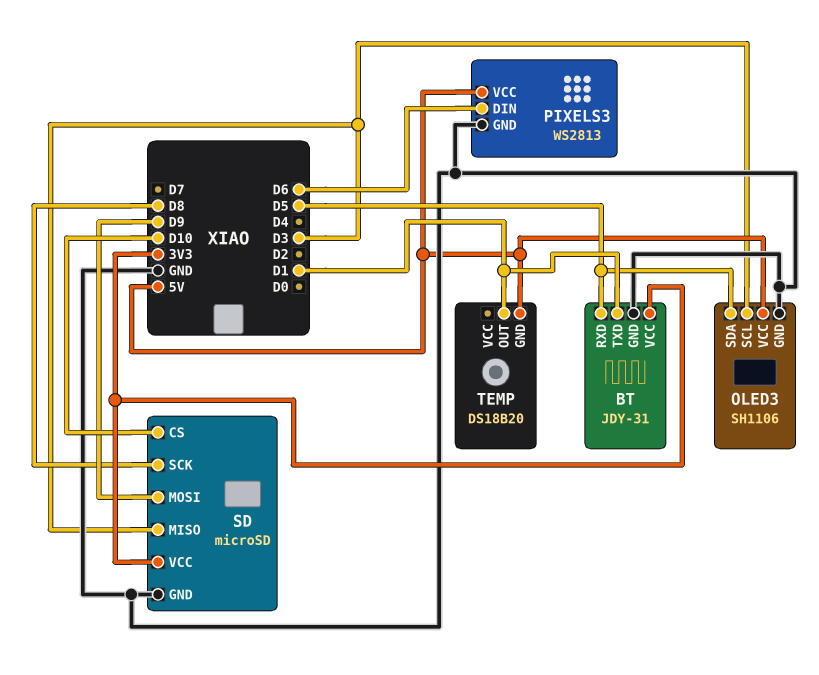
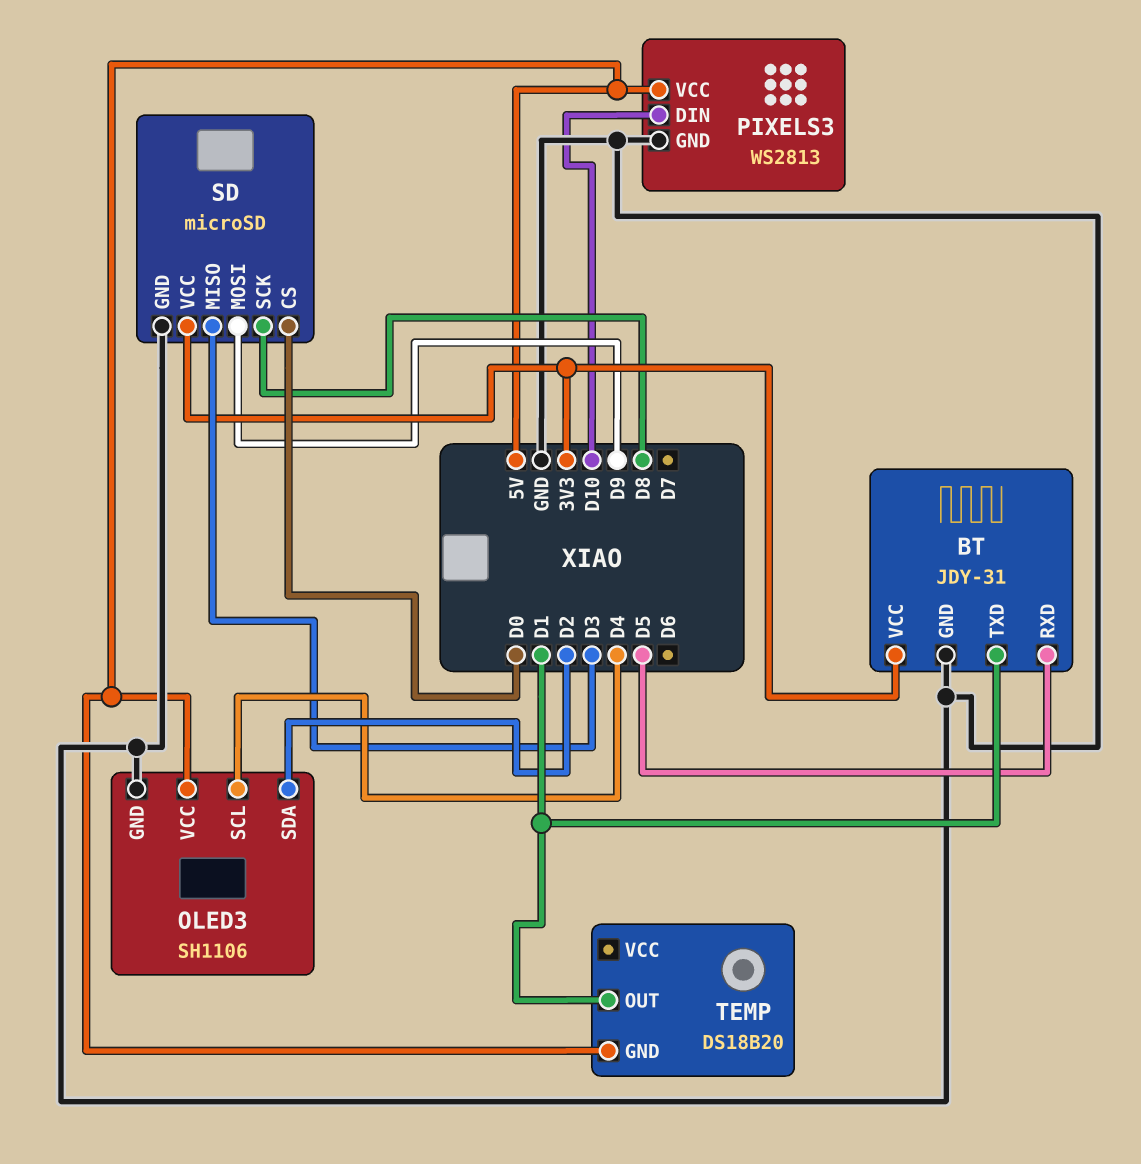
OLED3 pin SCL: D3 -> D4
OLED3 pin SDA: D5 -> D2
PIXELS3 pin DIN: D6 -> D10
SD pin CS: D10 -> D0

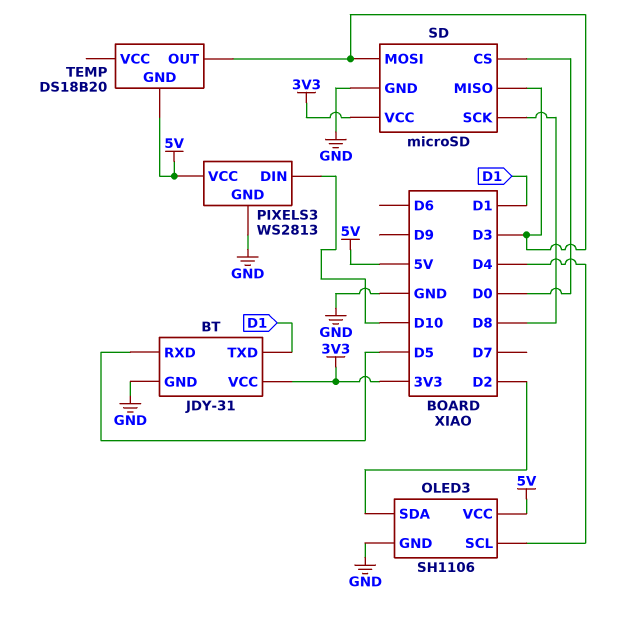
SD pin MOSI: D9 -> D3
TEMP pin OUT: D1 -> D3

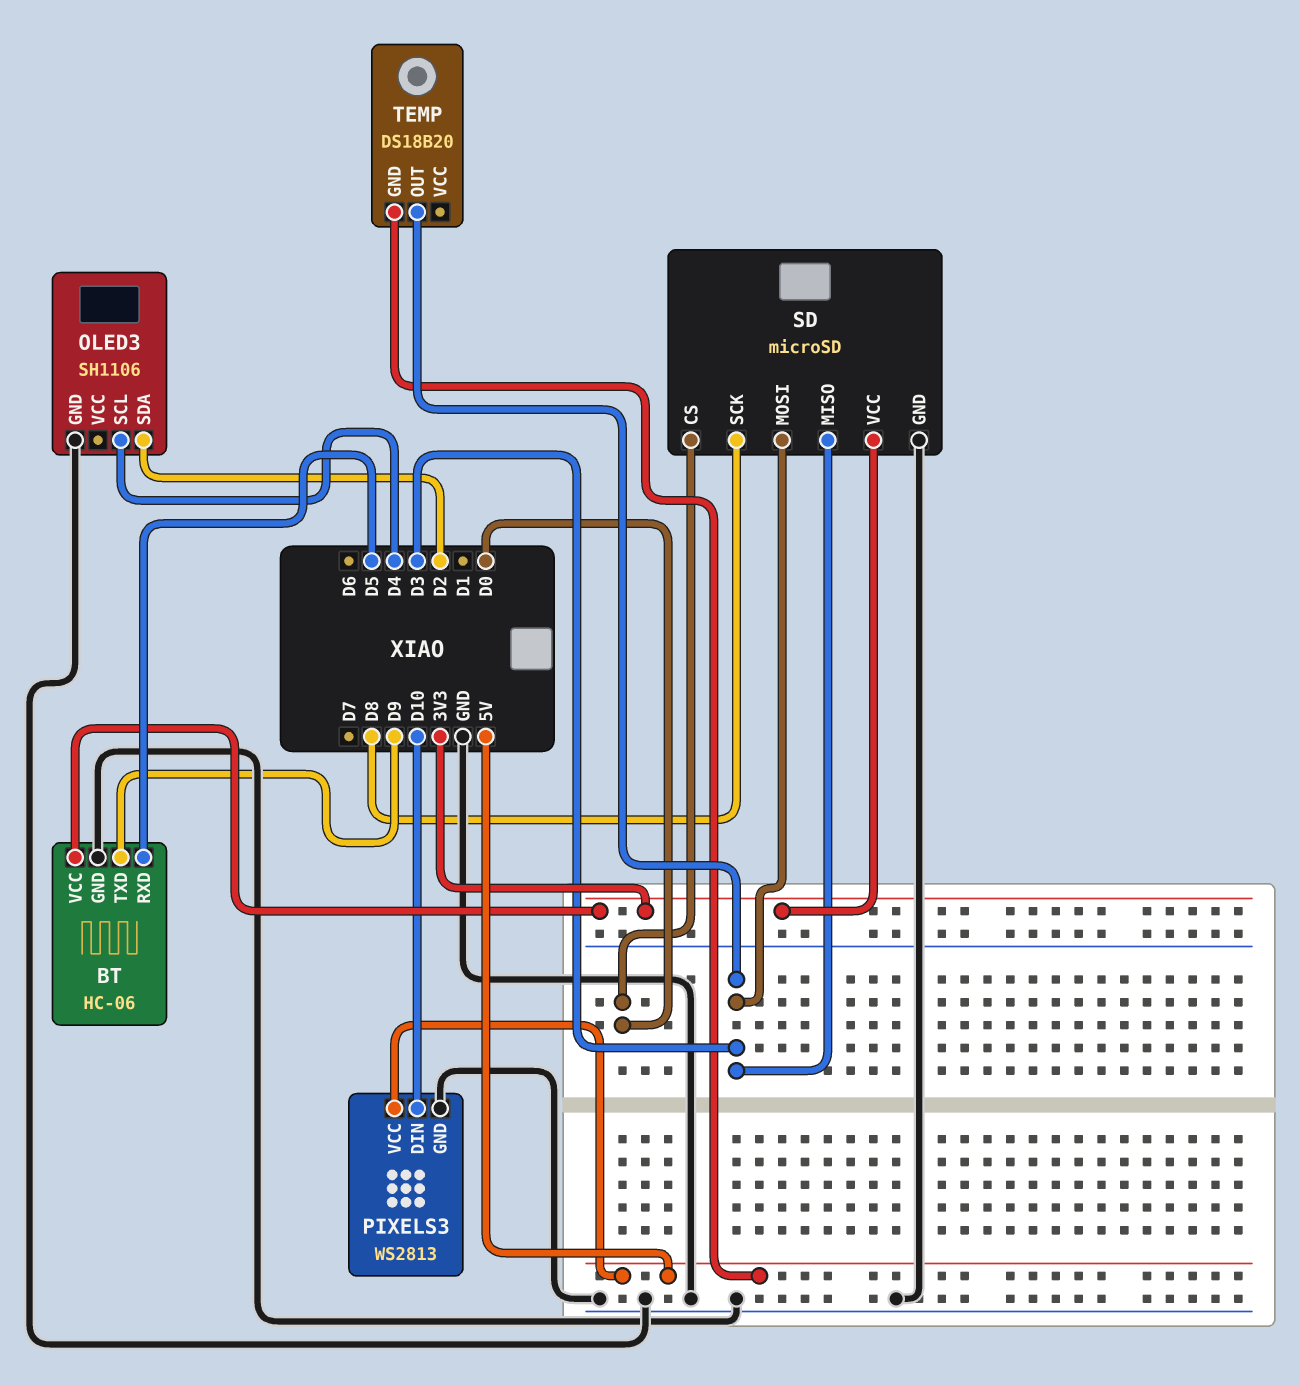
BT: JDY-31 -> HC-06
BT pin TXD: D1 -> D9
OLED3 pin VCC: 5V -> none

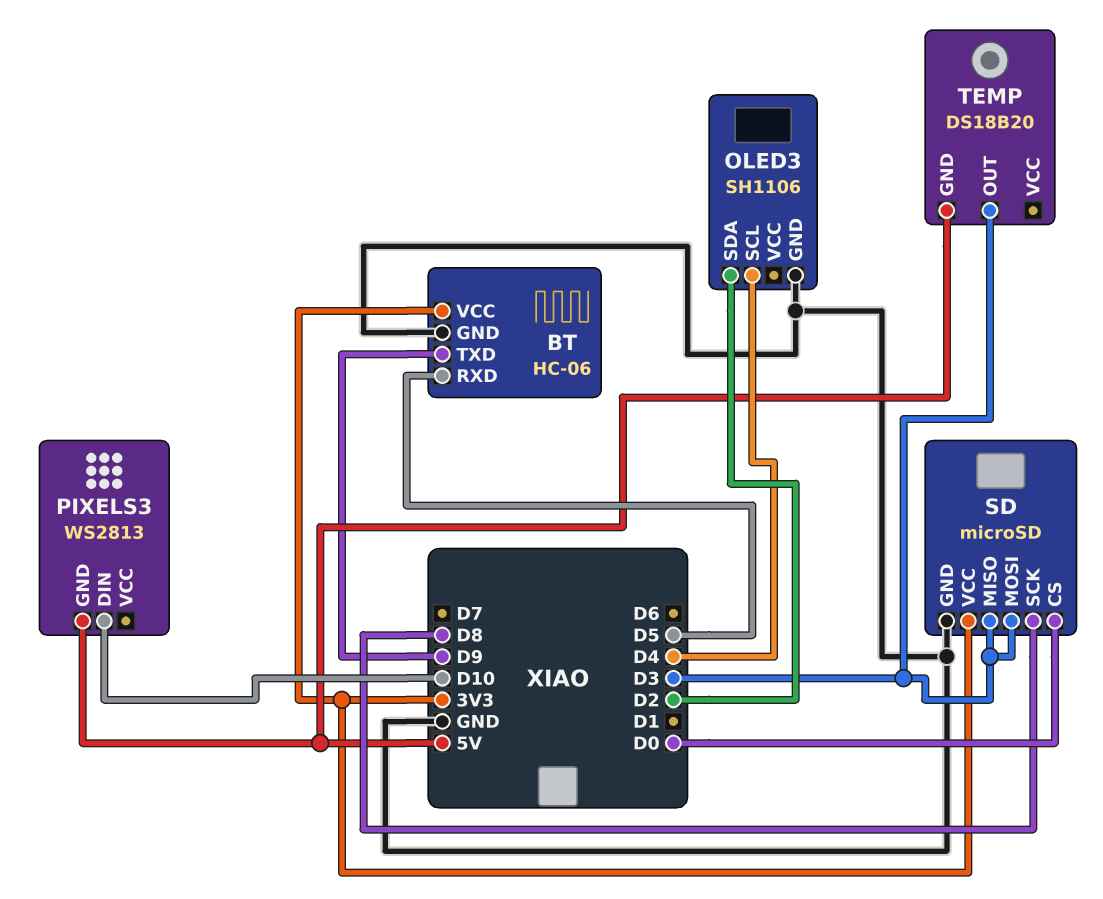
PIXELS3 pin GND: GND -> 5V
PIXELS3 pin VCC: 5V -> none

